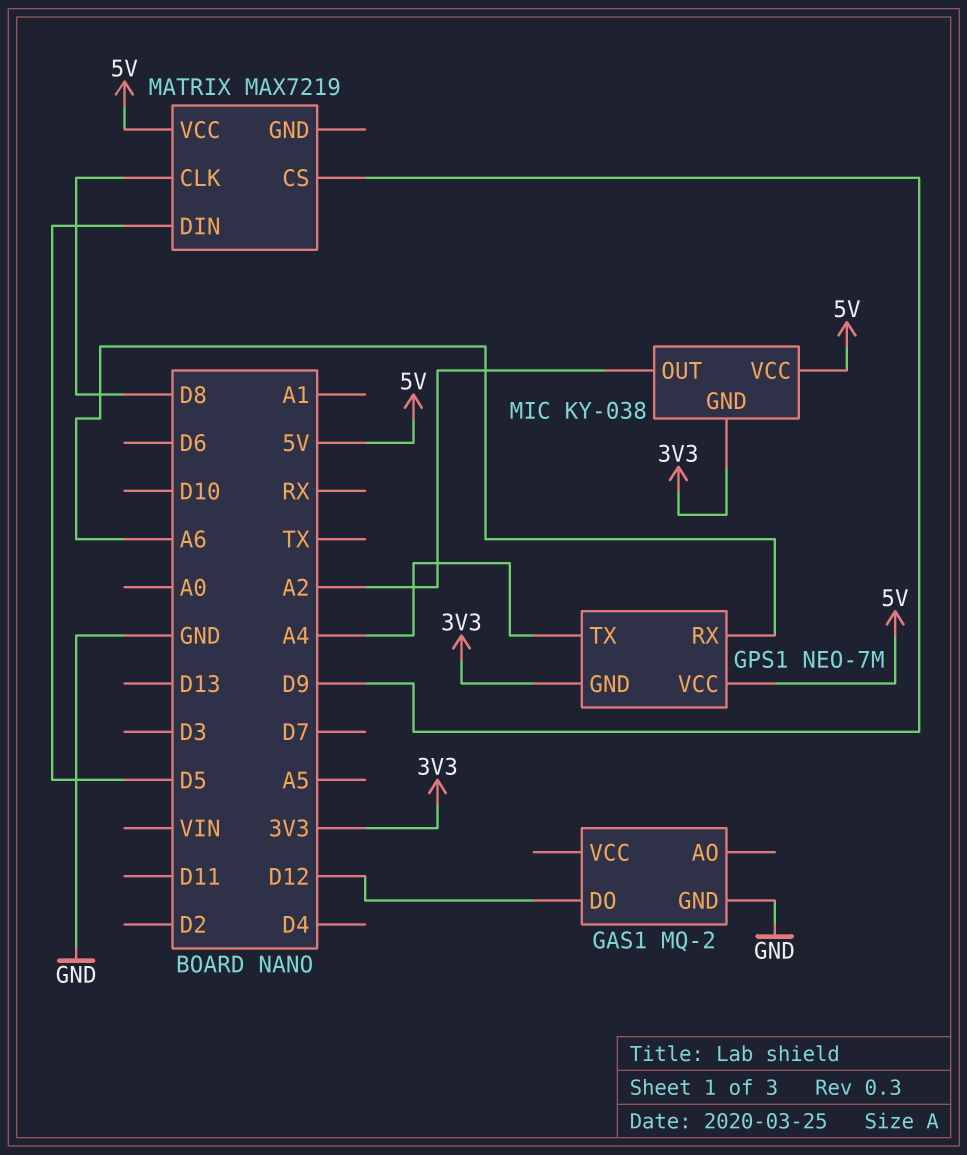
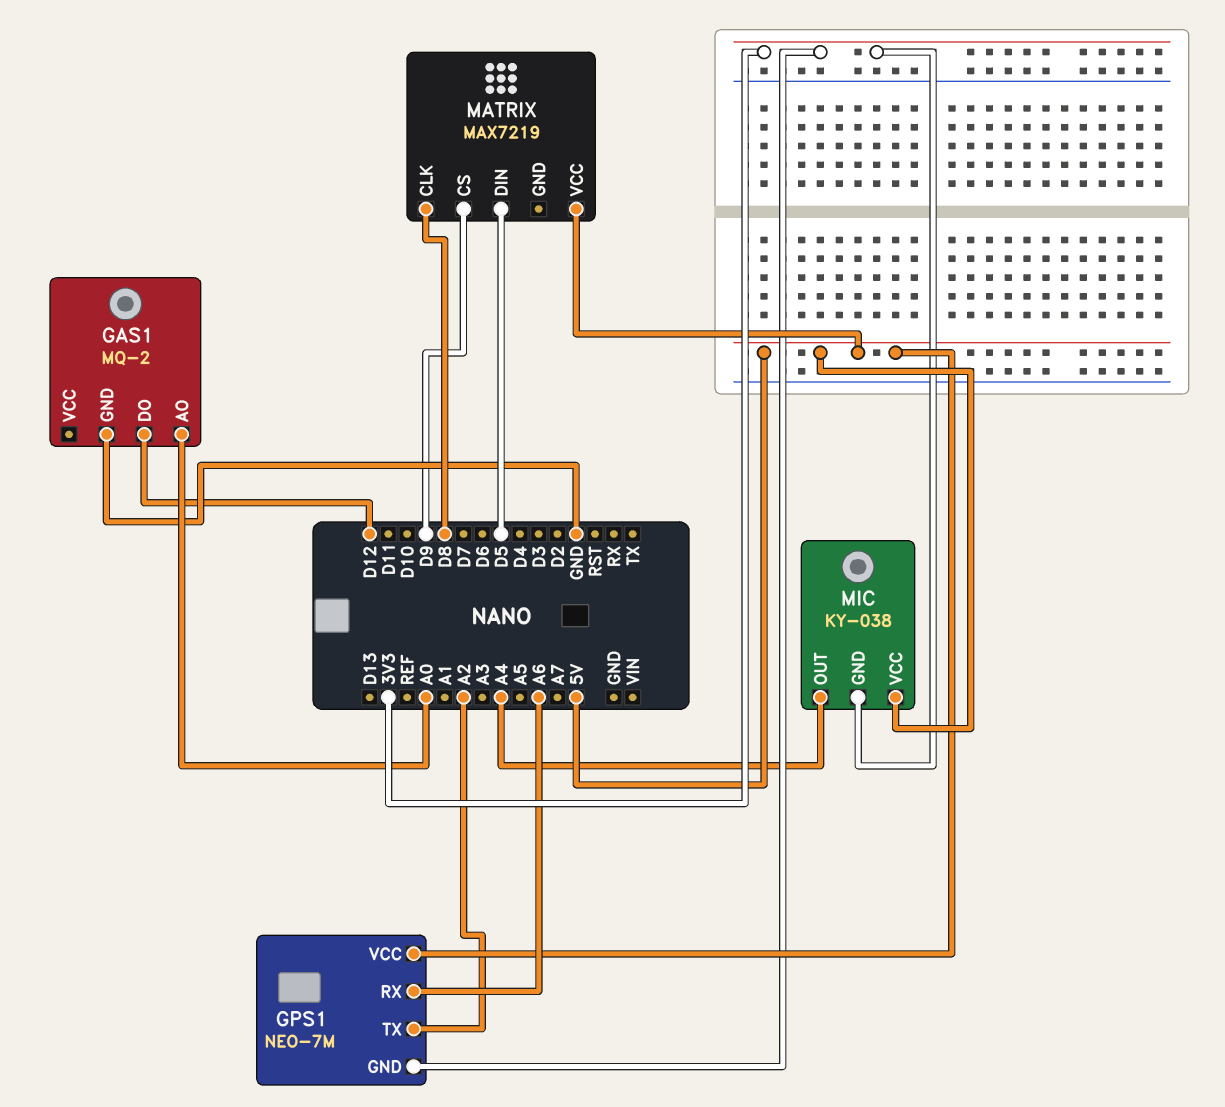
GAS1 pin AO: none -> A0
GPS1 pin TX: A4 -> A2
MIC pin OUT: A2 -> A4

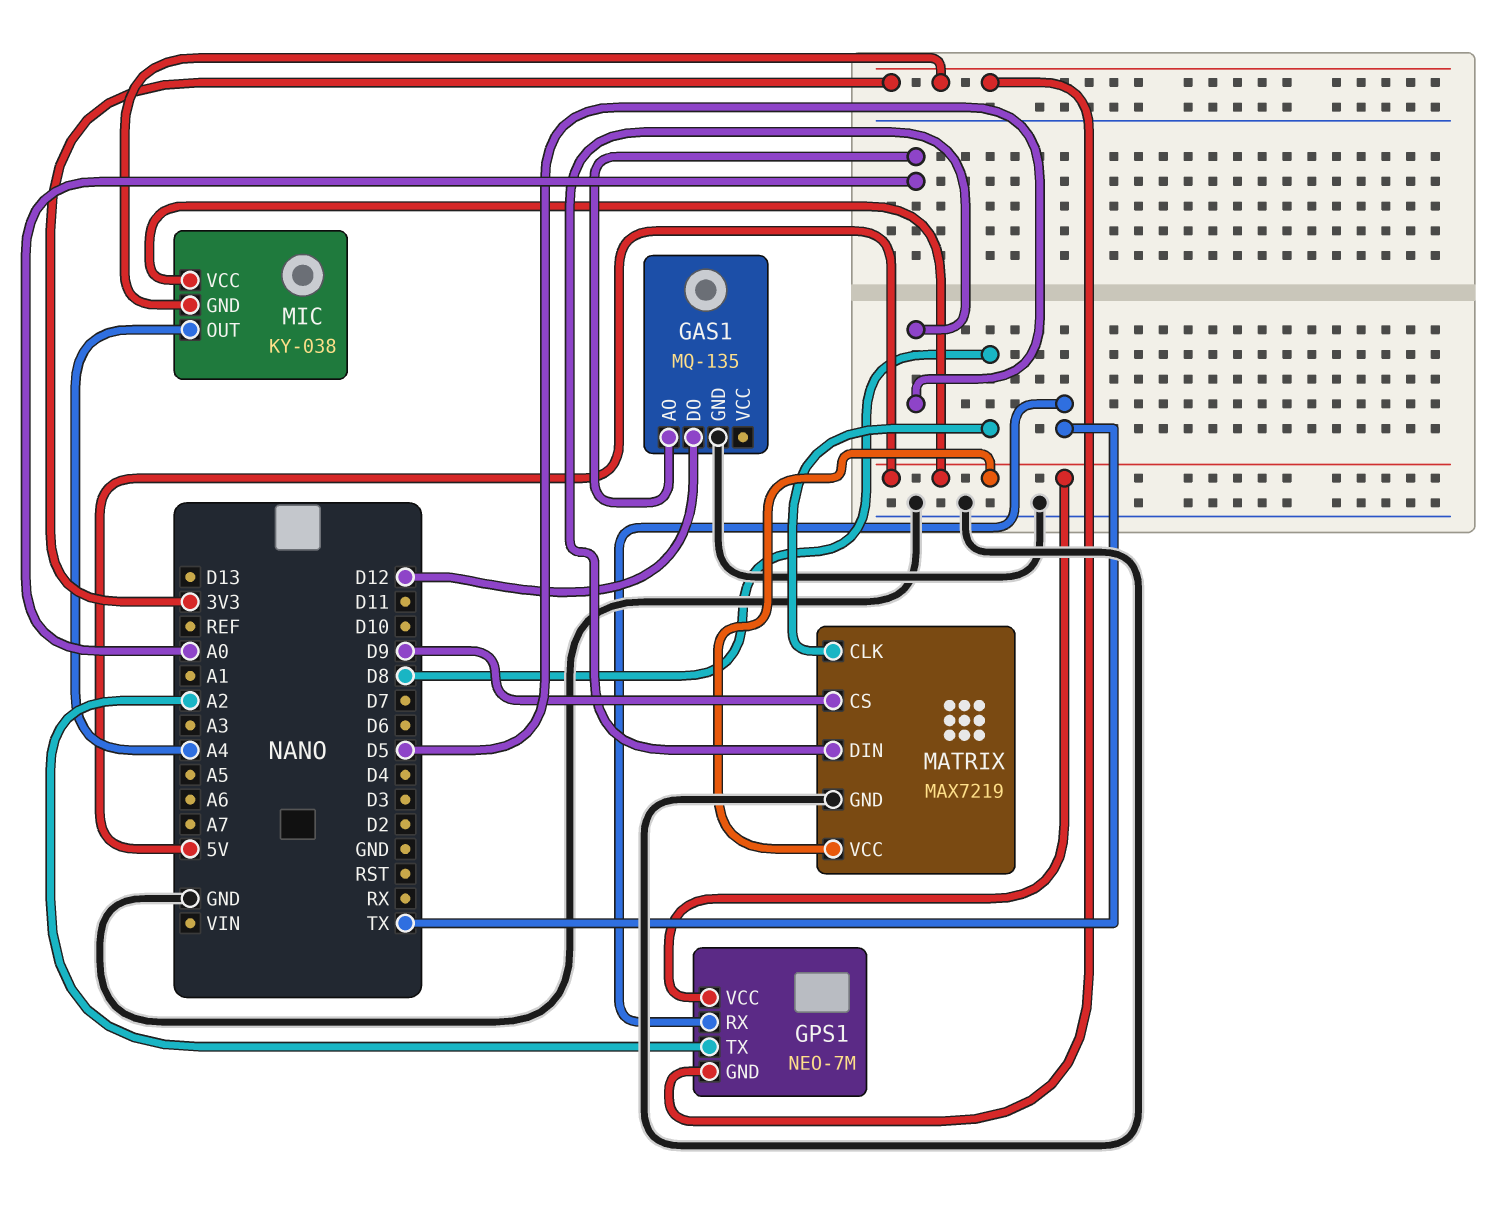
GAS1: MQ-2 -> MQ-135
GPS1 pin RX: A6 -> TX
MATRIX pin GND: none -> GND

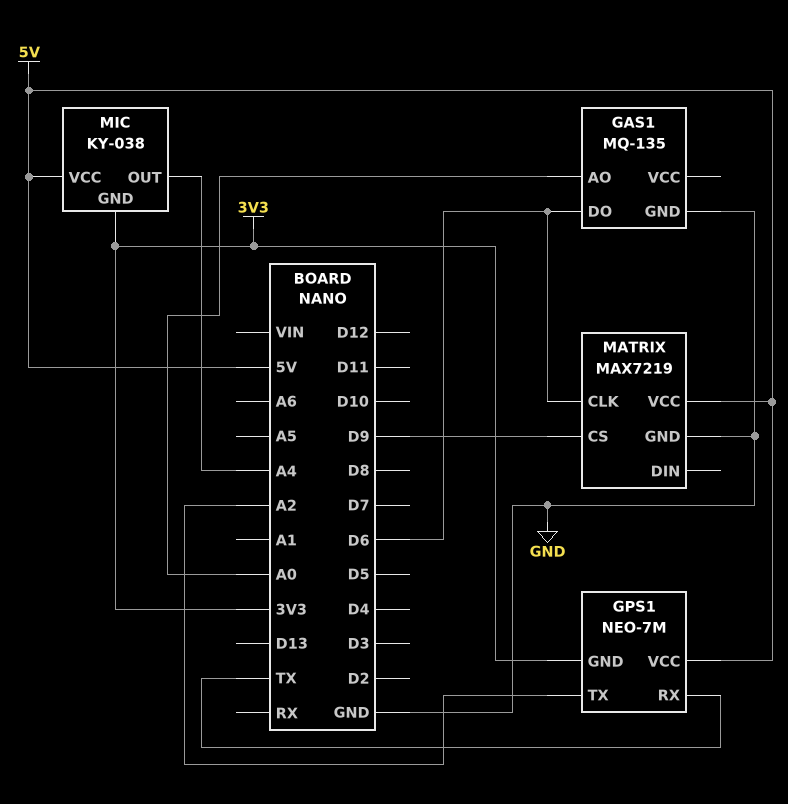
GAS1 pin DO: D12 -> D6
MATRIX pin CLK: D8 -> D6
MATRIX pin DIN: D5 -> none

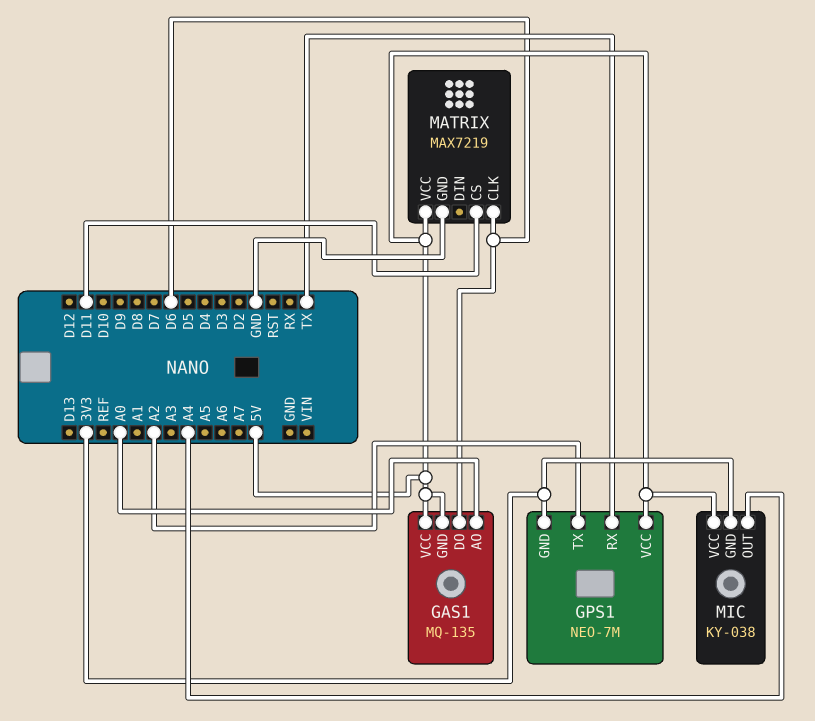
GAS1 pin GND: GND -> 5V
GAS1 pin VCC: none -> 5V
MATRIX pin CS: D9 -> D11

